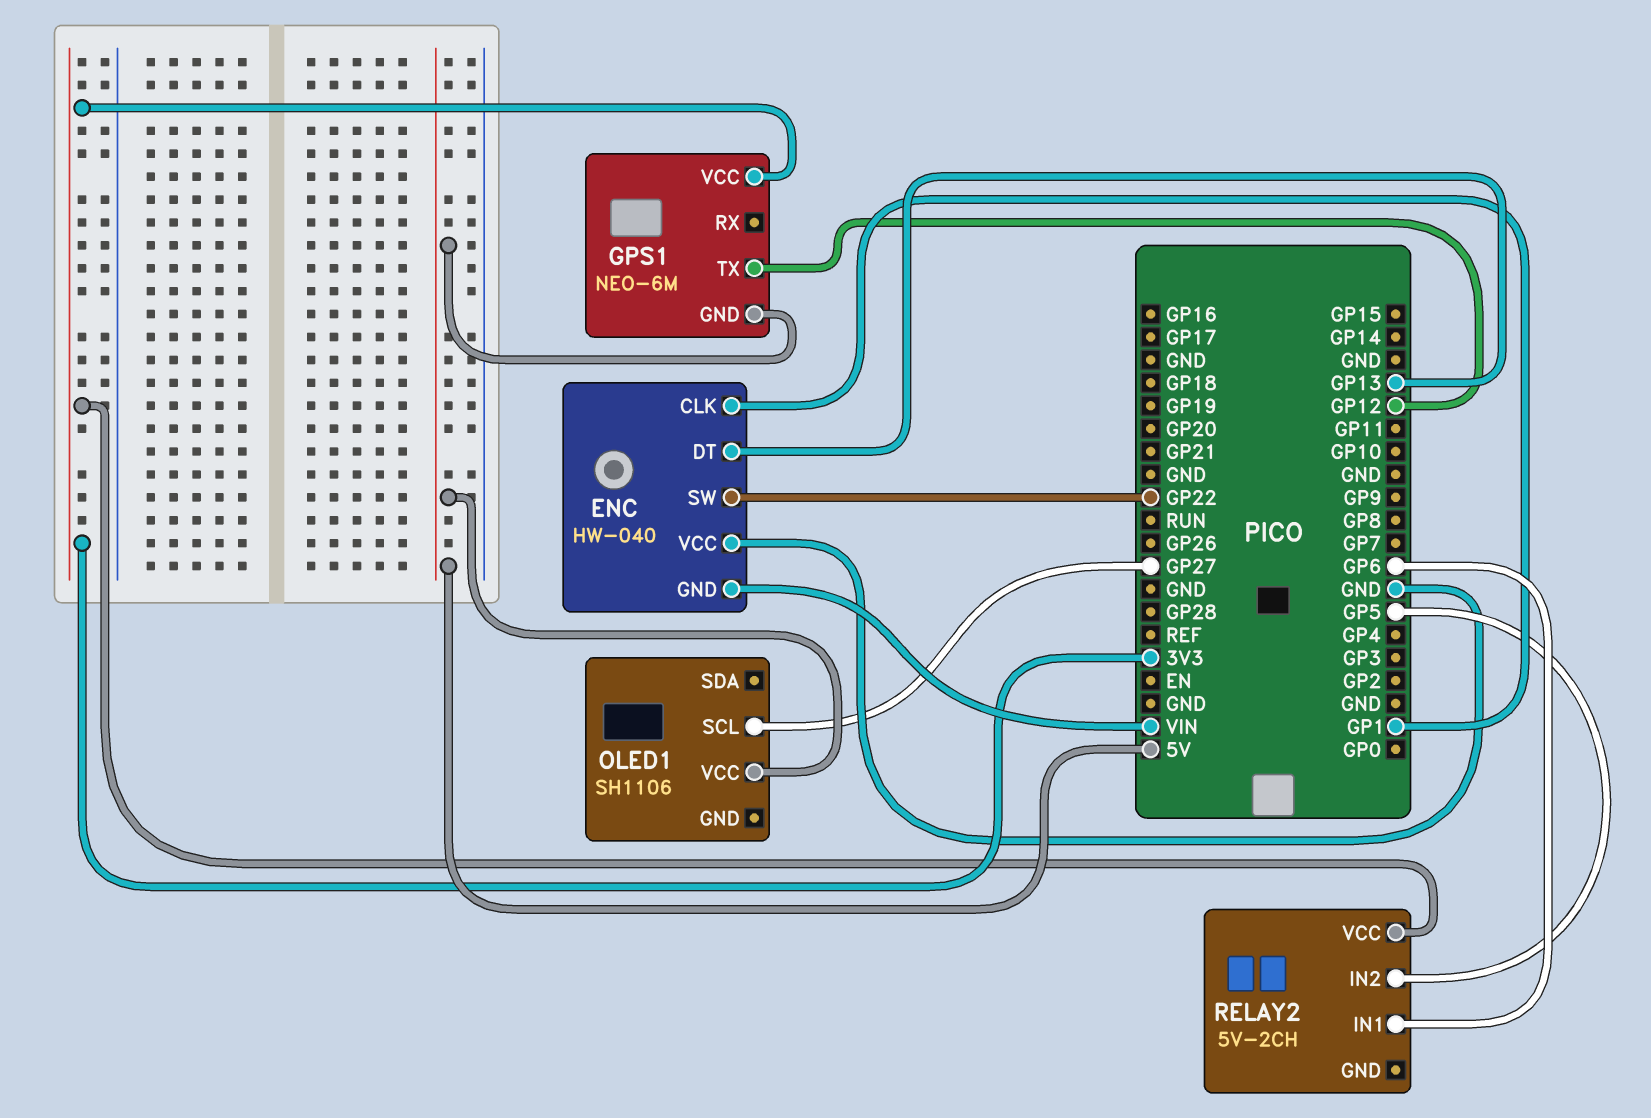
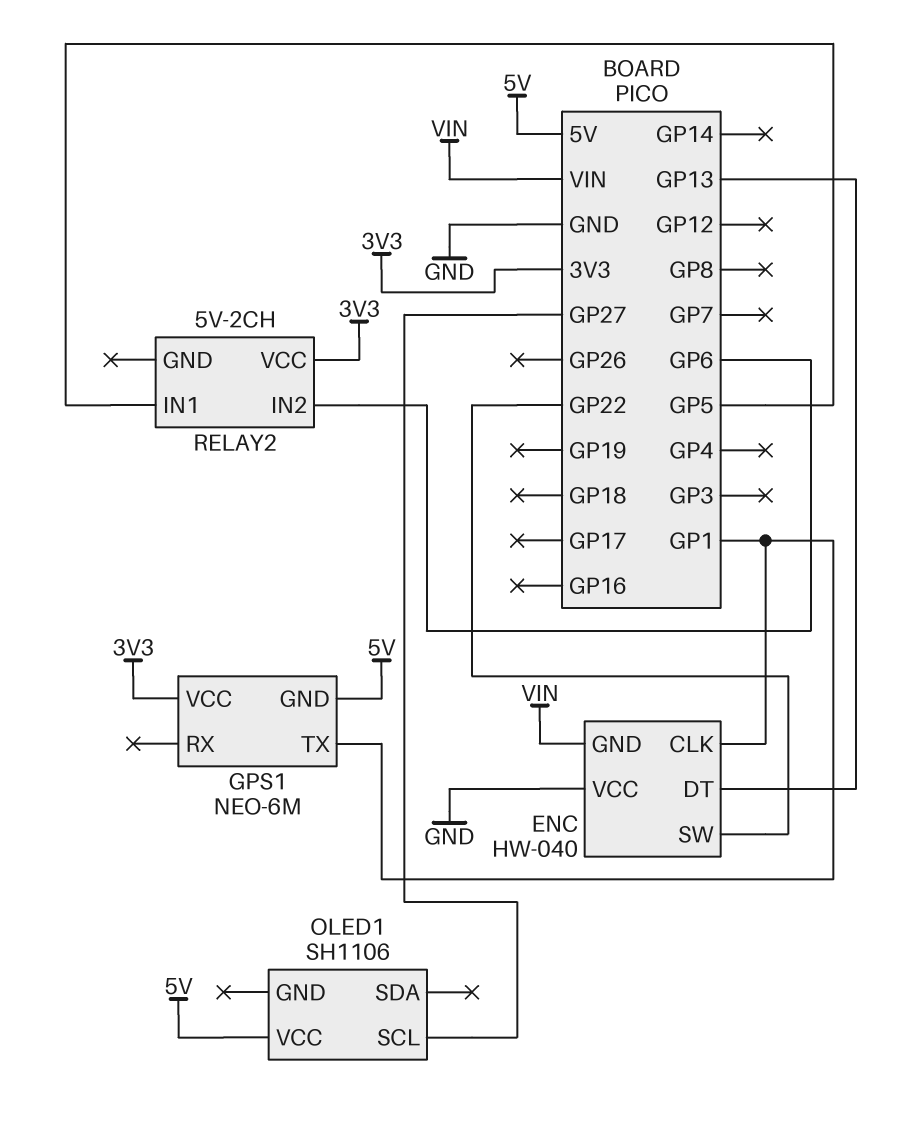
GPS1 pin TX: GP12 -> GP1
RELAY2 pin IN1: GP6 -> GP5
RELAY2 pin IN2: GP5 -> GP6

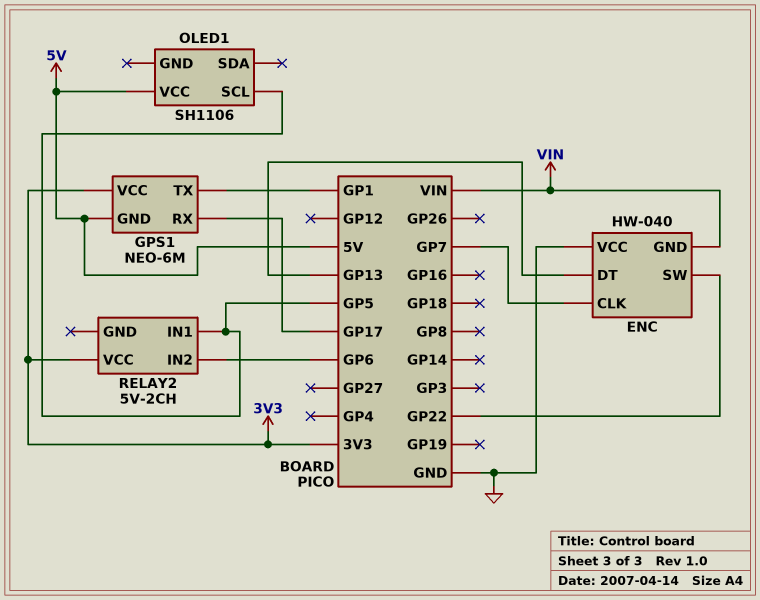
ENC pin CLK: GP1 -> GP7
GPS1 pin RX: none -> GP17
OLED1 pin SCL: GP27 -> GP5

